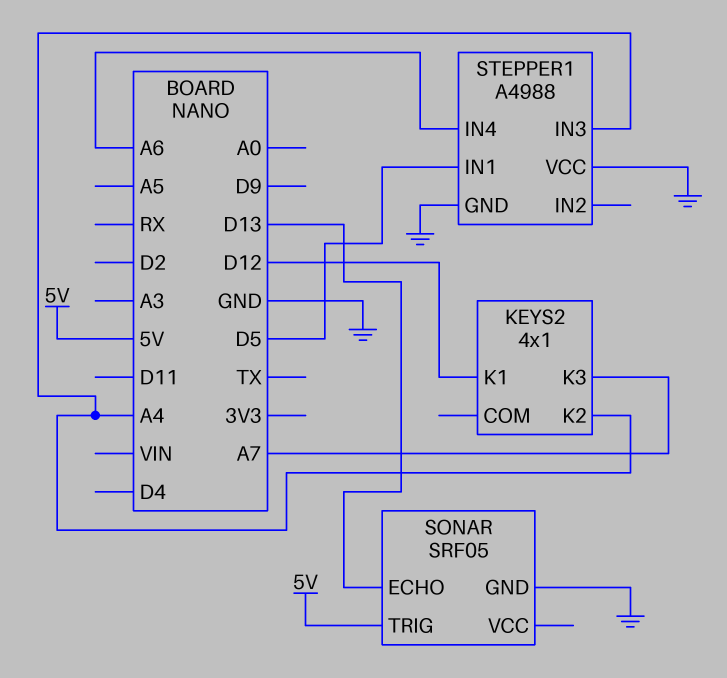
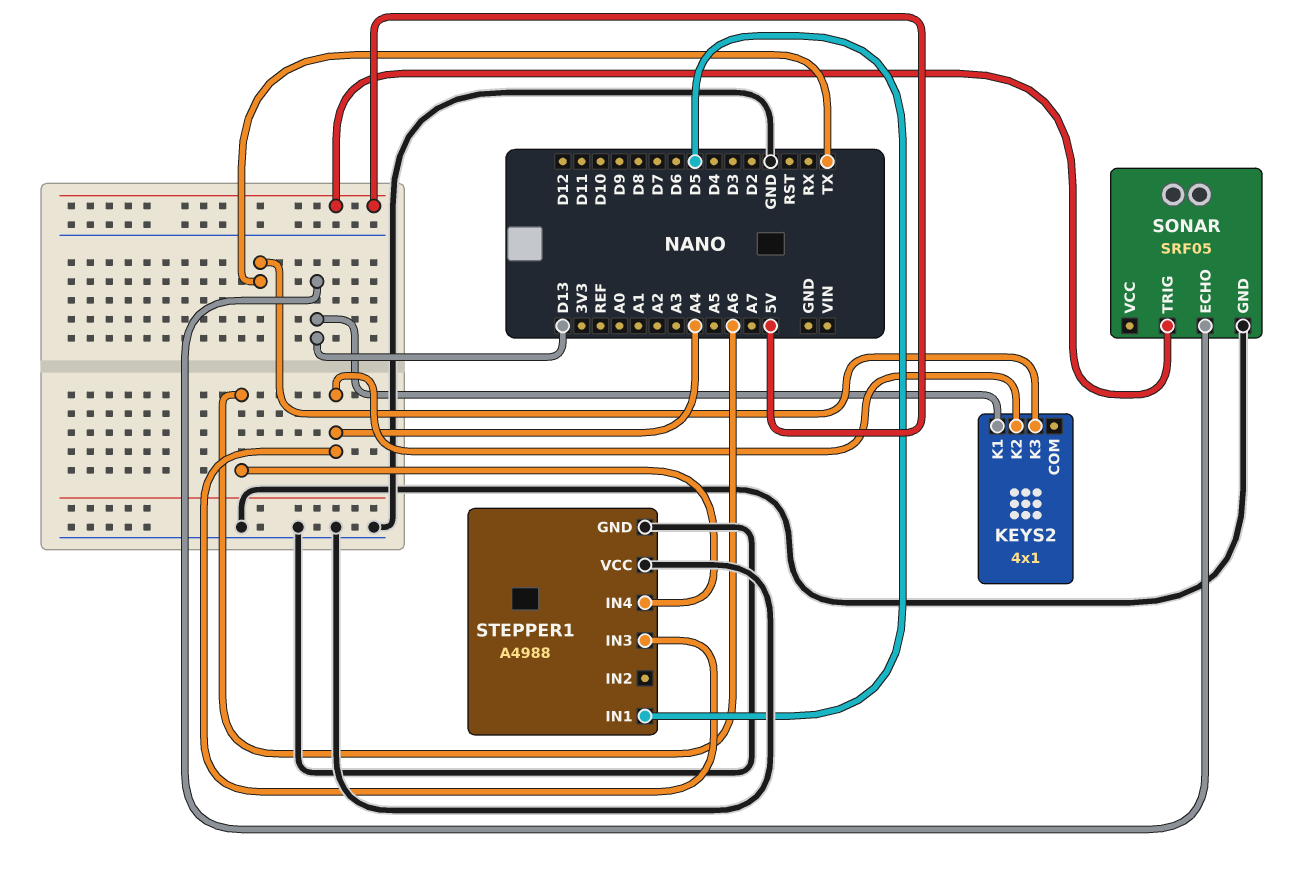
KEYS2 pin K1: D12 -> D13
KEYS2 pin K3: A7 -> TX

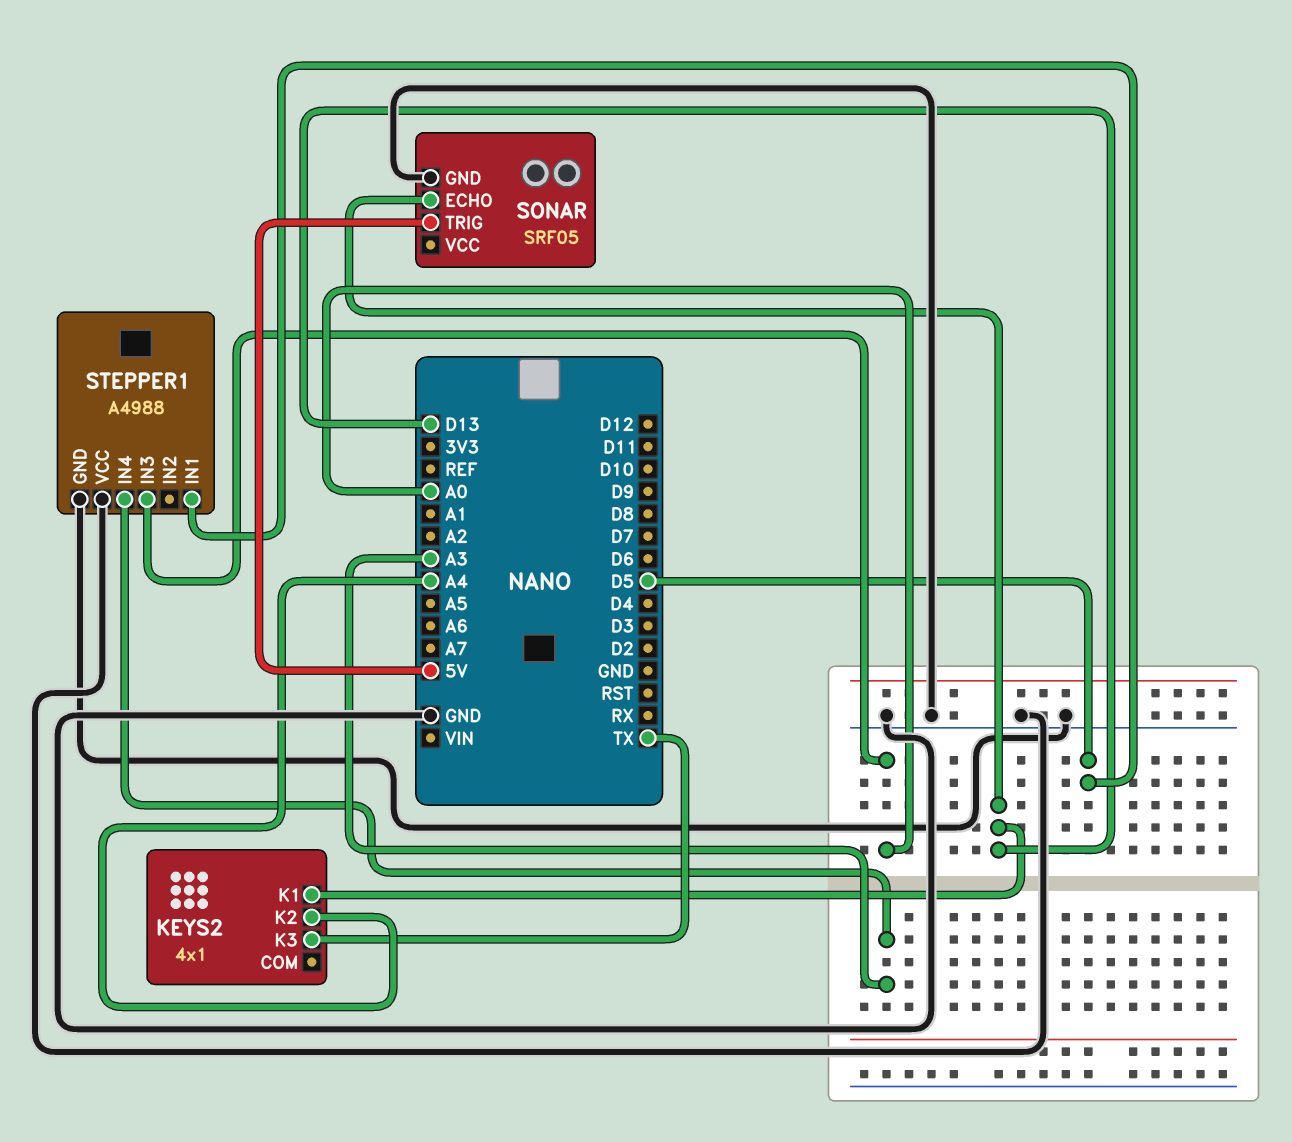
STEPPER1 pin IN3: A4 -> A0
STEPPER1 pin IN4: A6 -> A3

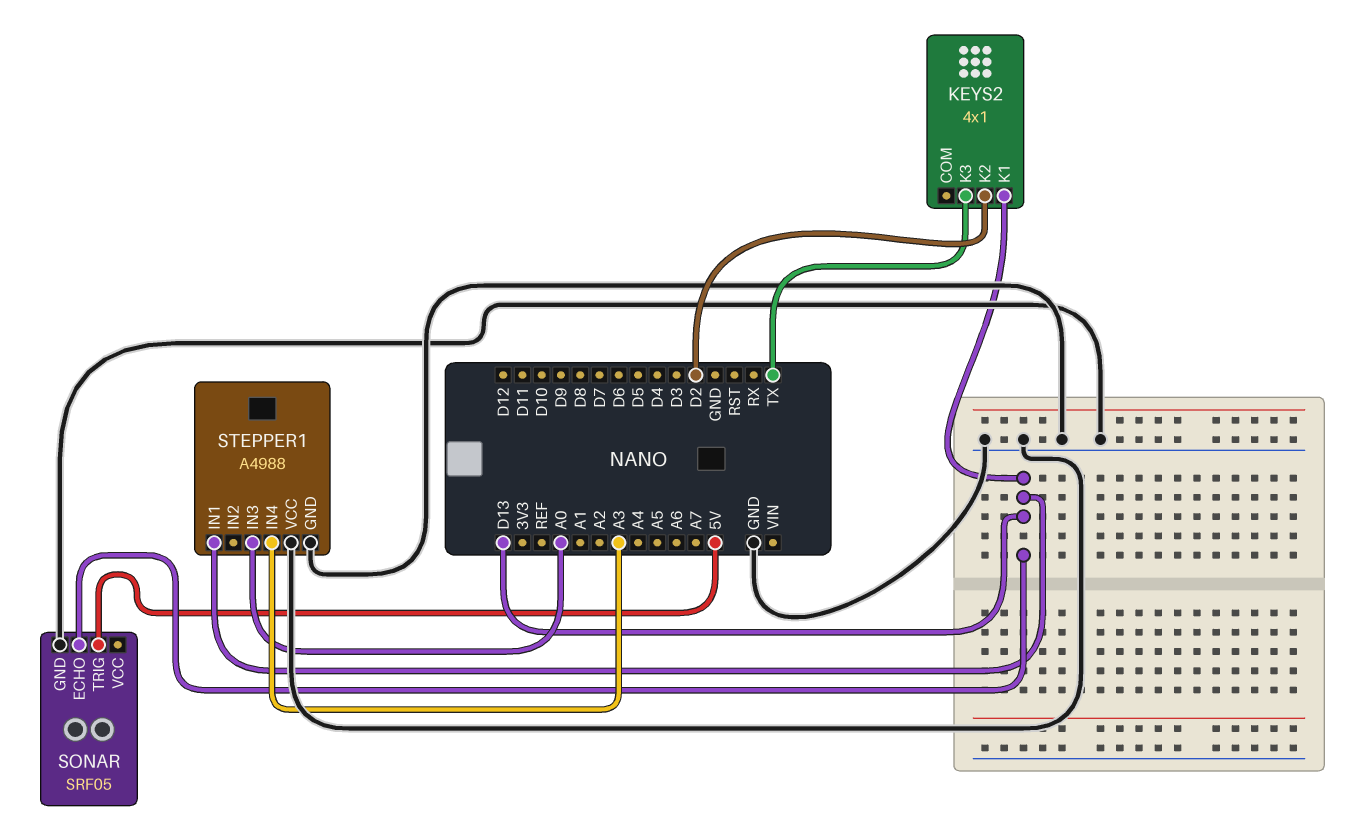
KEYS2 pin K2: A4 -> D2
STEPPER1 pin IN1: D5 -> D13

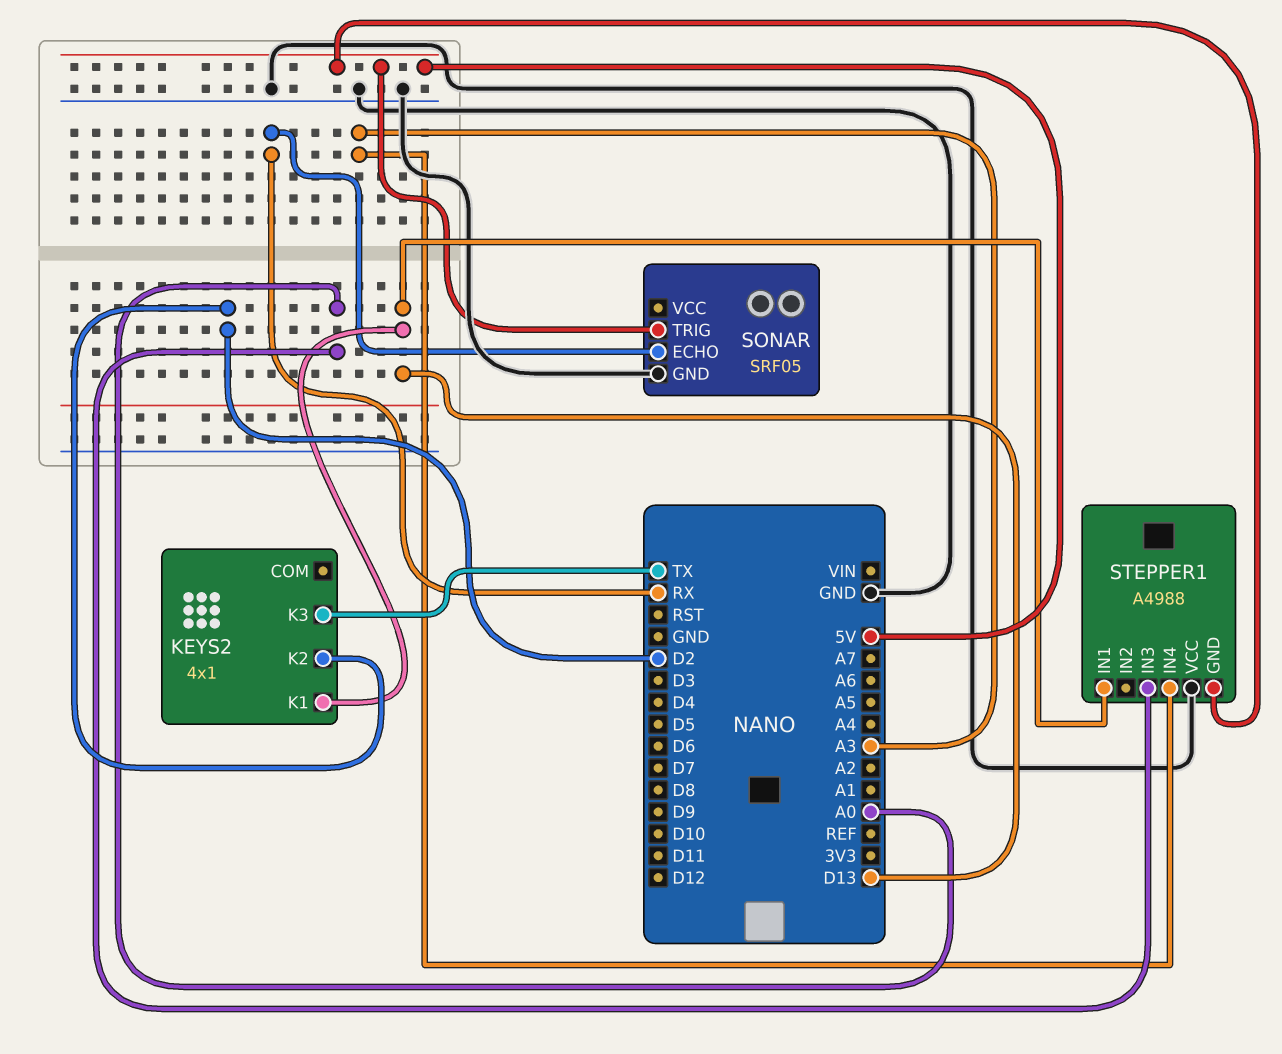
SONAR pin ECHO: D13 -> RX
STEPPER1 pin GND: GND -> 5V

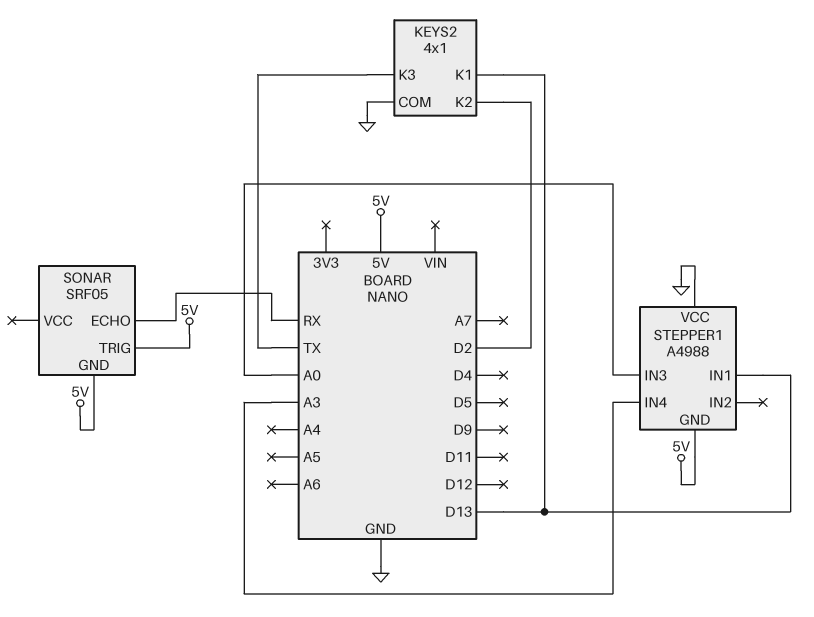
KEYS2 pin COM: none -> GND
SONAR pin GND: GND -> 5V

